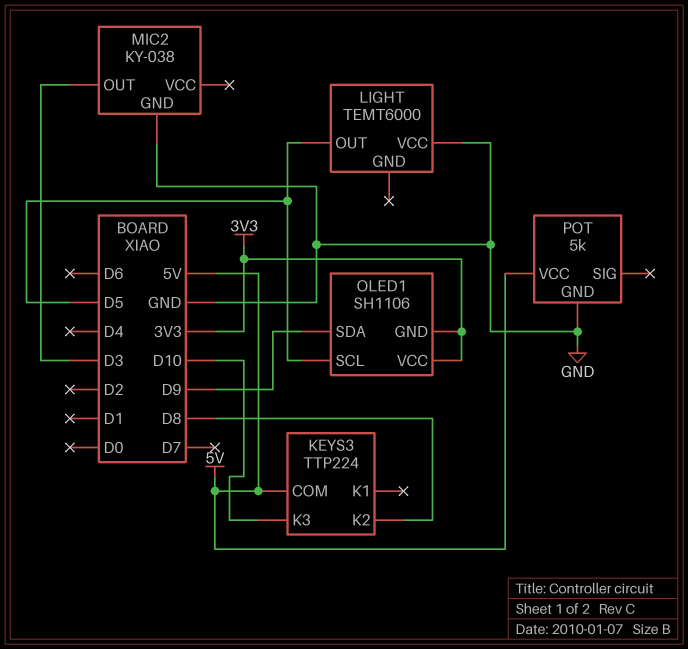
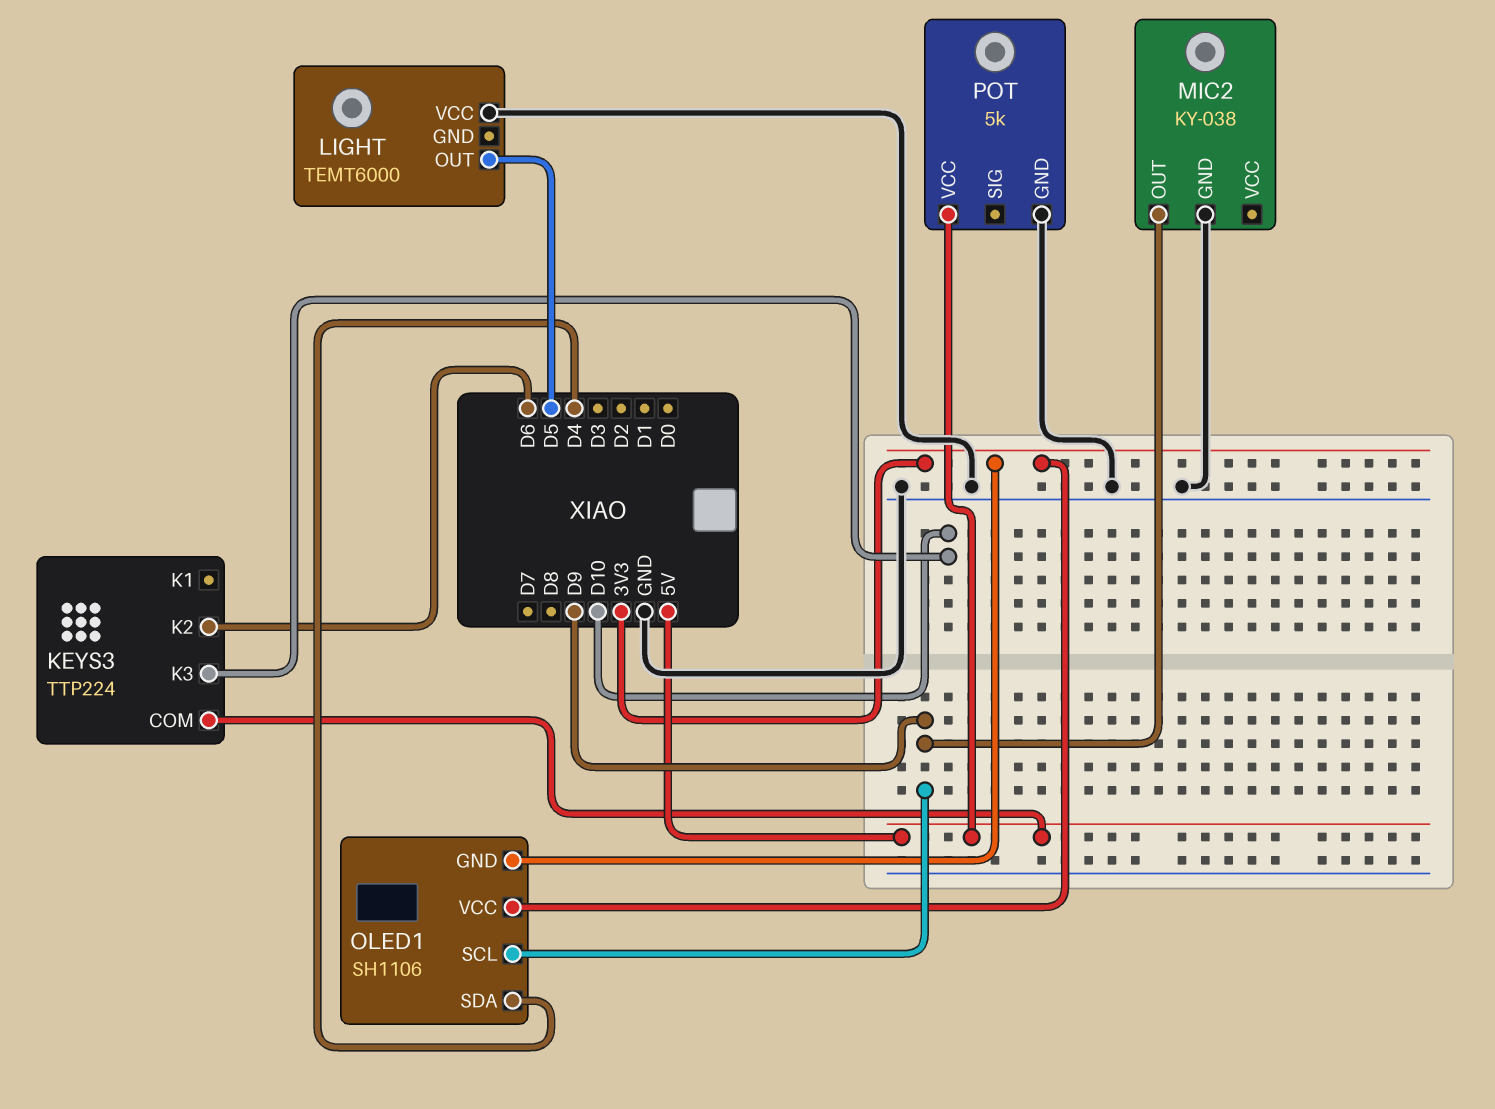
KEYS3 pin K2: D8 -> D6
MIC2 pin OUT: D3 -> D9
OLED1 pin SCL: D5 -> D9
OLED1 pin SDA: D9 -> D4

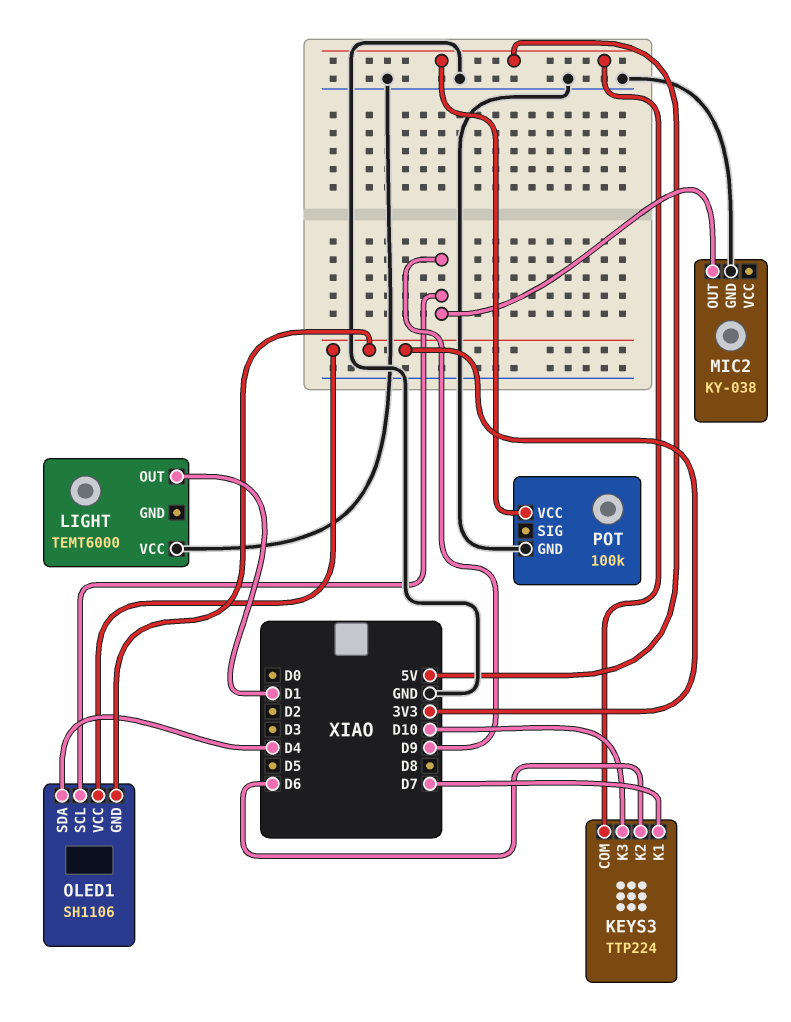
KEYS3 pin K1: none -> D7
LIGHT pin OUT: D5 -> D1
POT: 5k -> 100k

